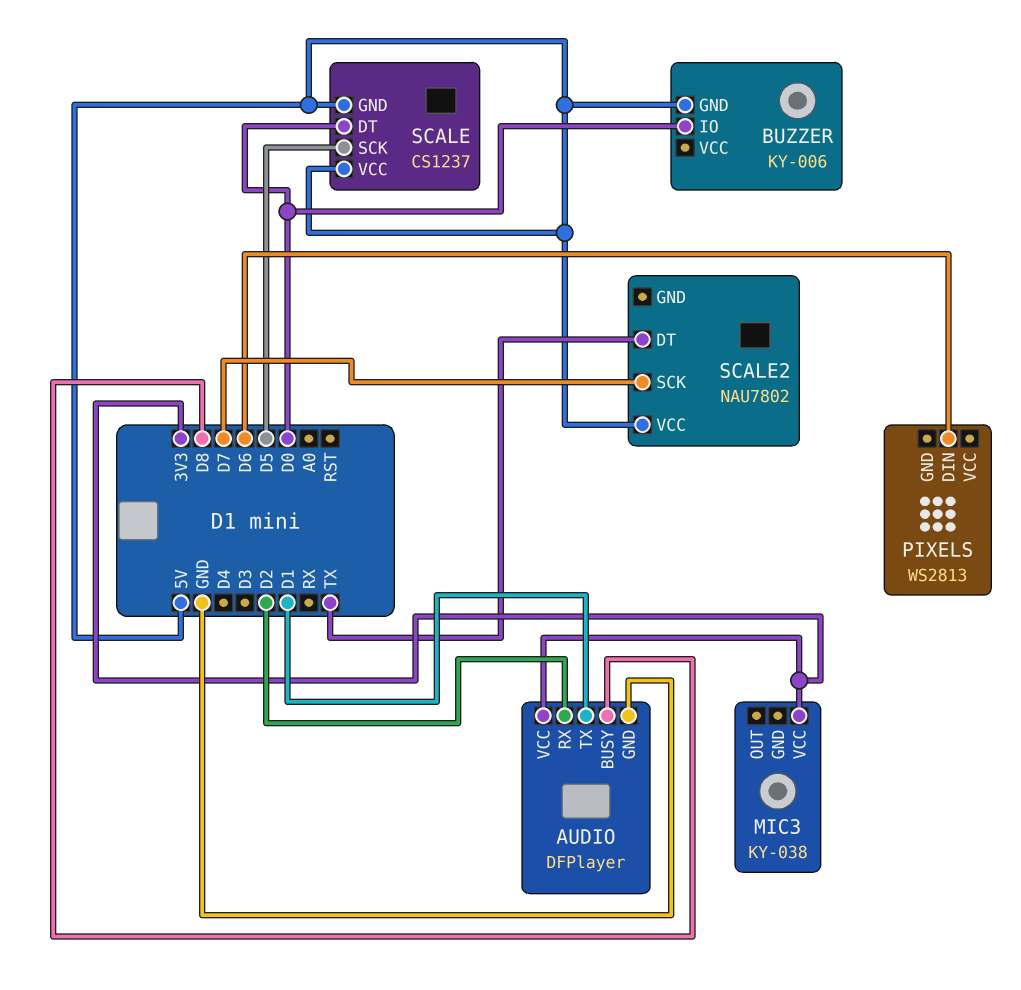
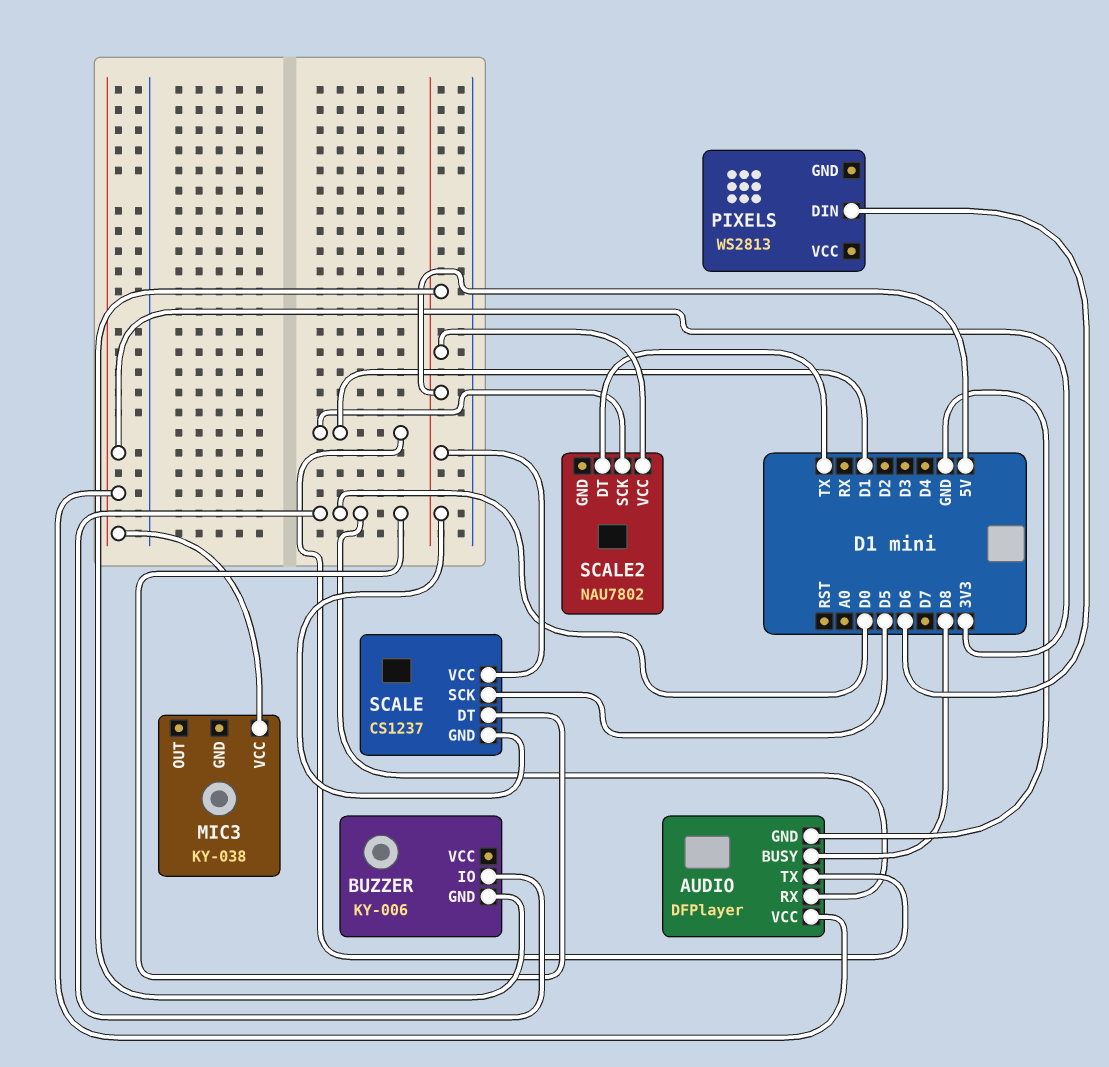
AUDIO pin RX: D2 -> D0
SCALE2 pin SCK: D7 -> D1

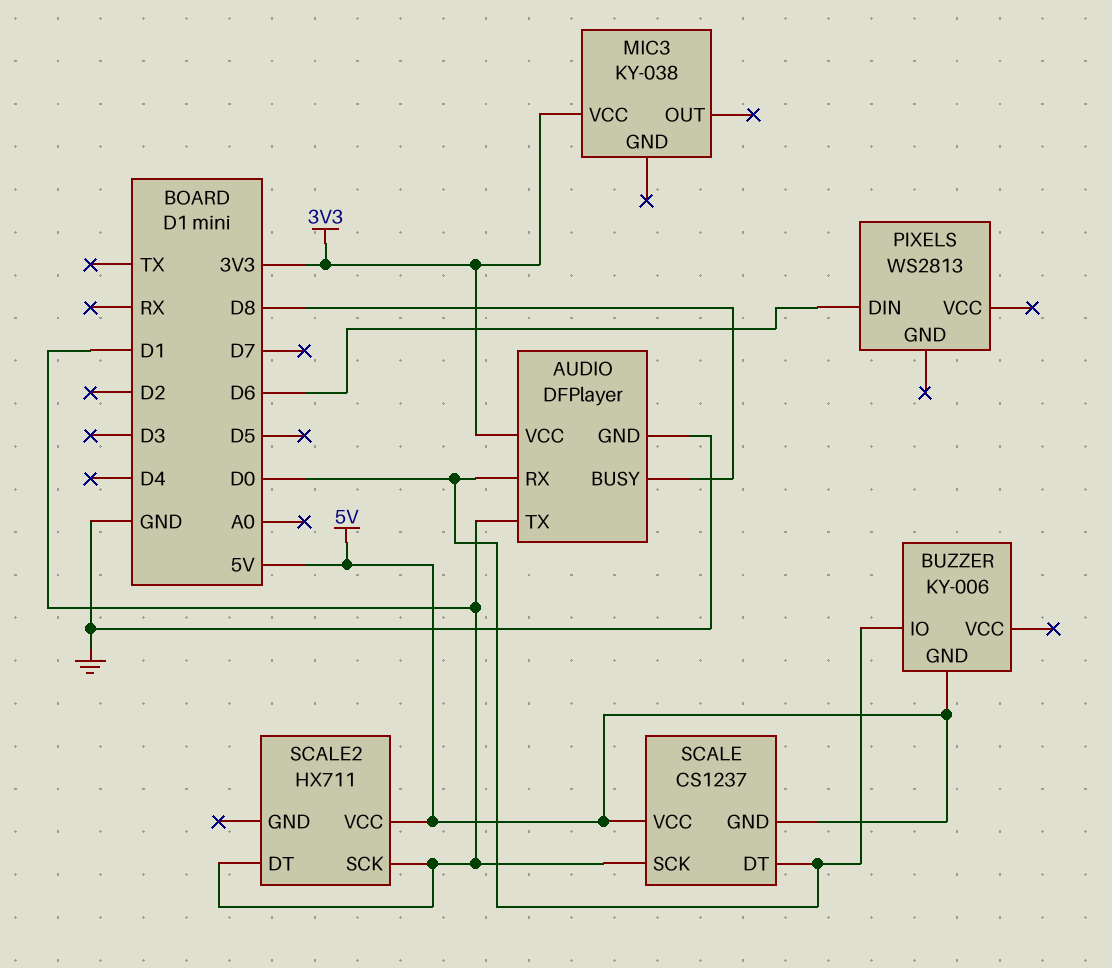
SCALE pin SCK: D5 -> D1
SCALE2: NAU7802 -> HX711
SCALE2 pin DT: TX -> D1

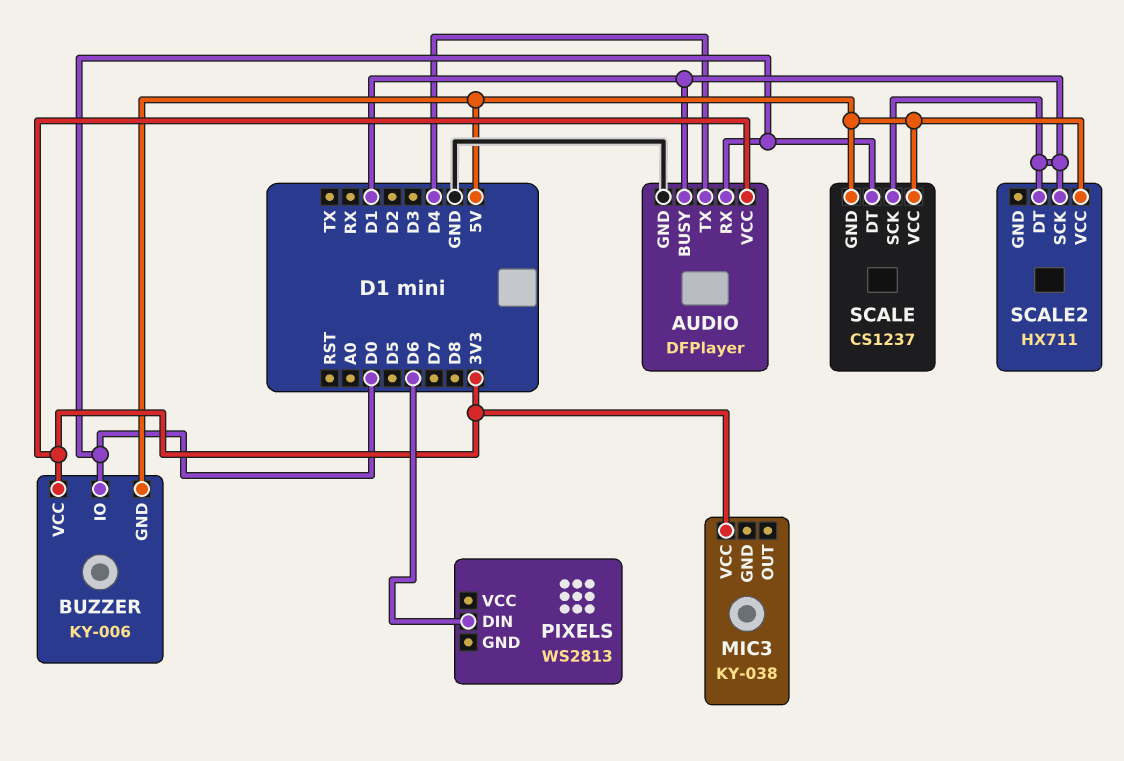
AUDIO pin BUSY: D8 -> D1
AUDIO pin TX: D1 -> D4
BUZZER pin VCC: none -> 3V3

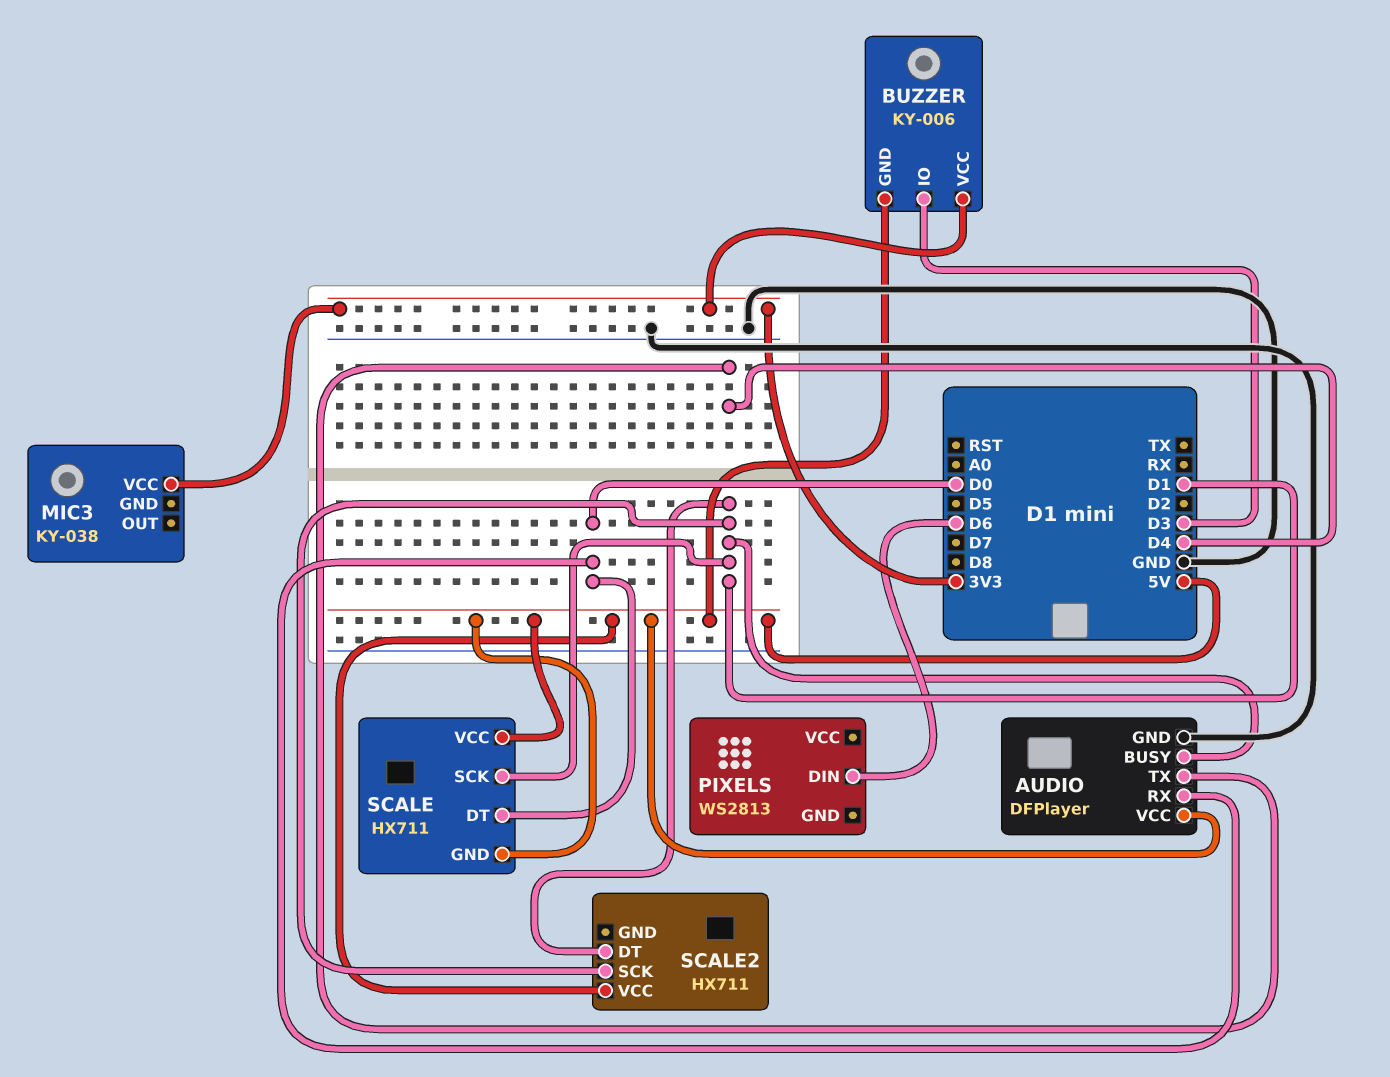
AUDIO pin VCC: 3V3 -> 5V
BUZZER pin IO: D0 -> D3
SCALE: CS1237 -> HX711

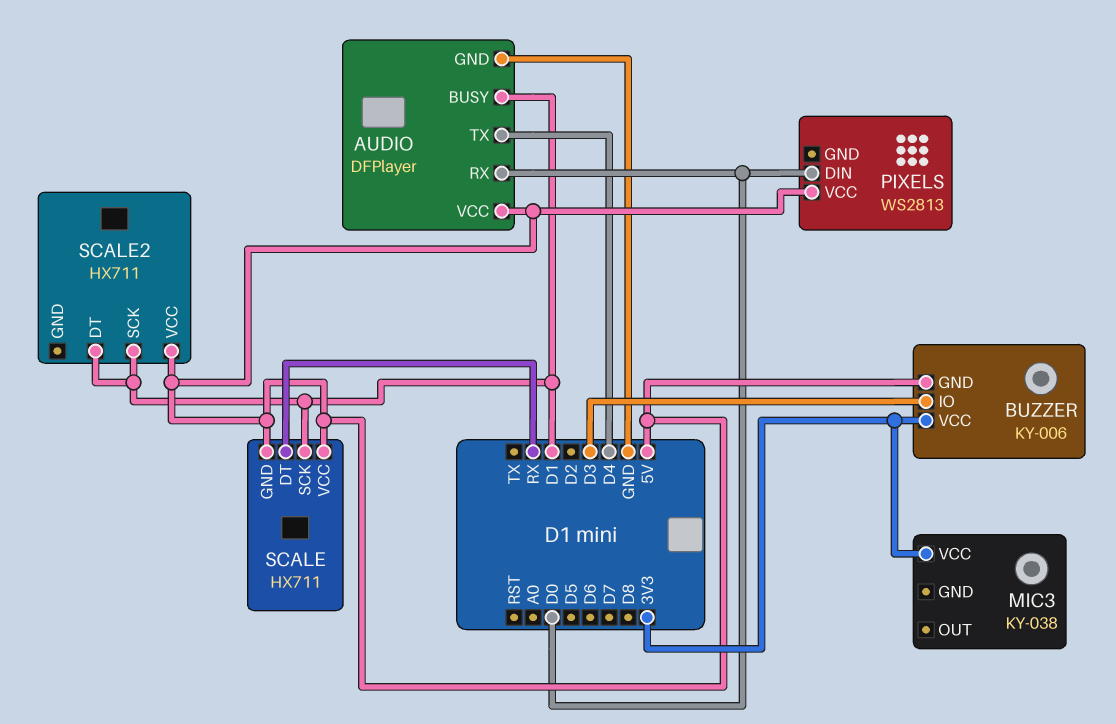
PIXELS pin DIN: D6 -> D0
PIXELS pin VCC: none -> 5V
SCALE pin DT: D0 -> RX

